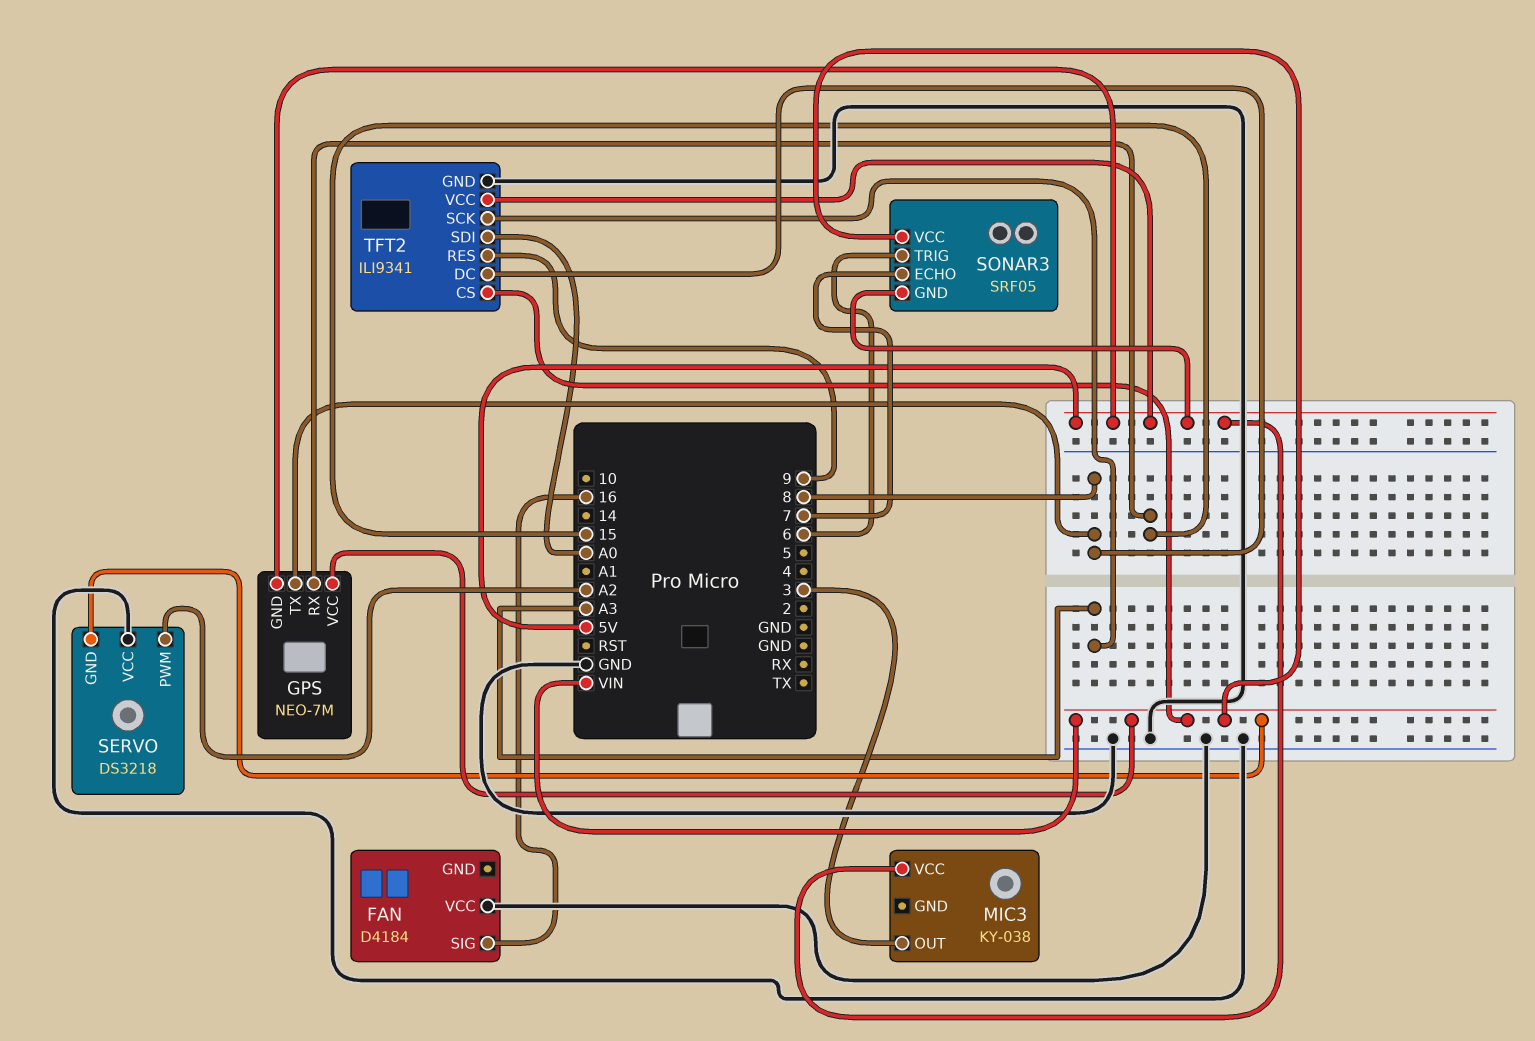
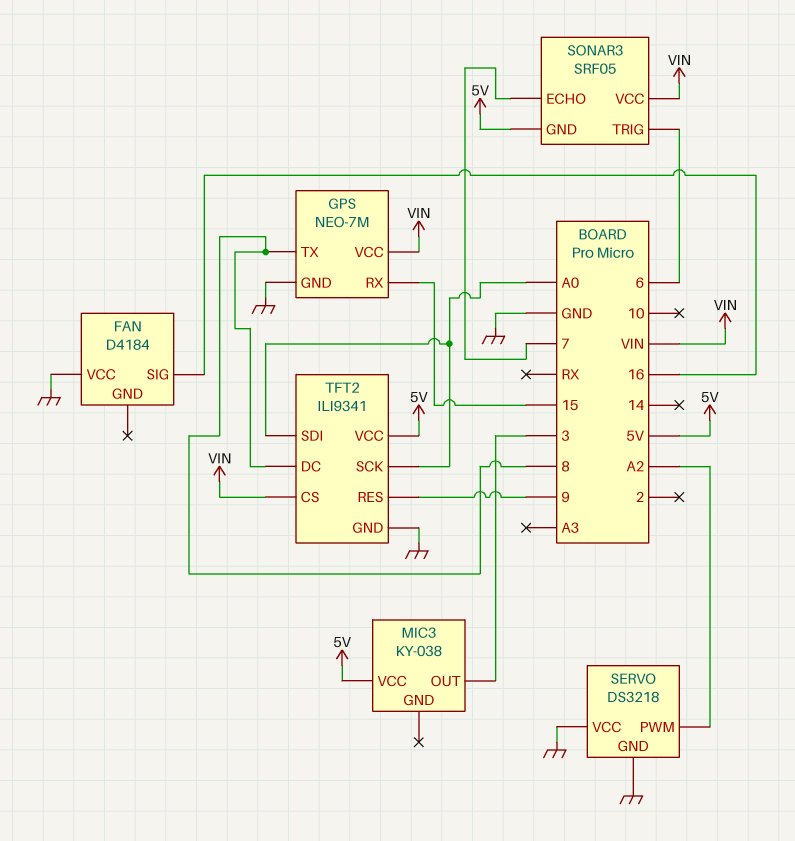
GPS pin GND: 5V -> GND
SERVO pin GND: VIN -> GND
TFT2 pin SCK: A3 -> A0

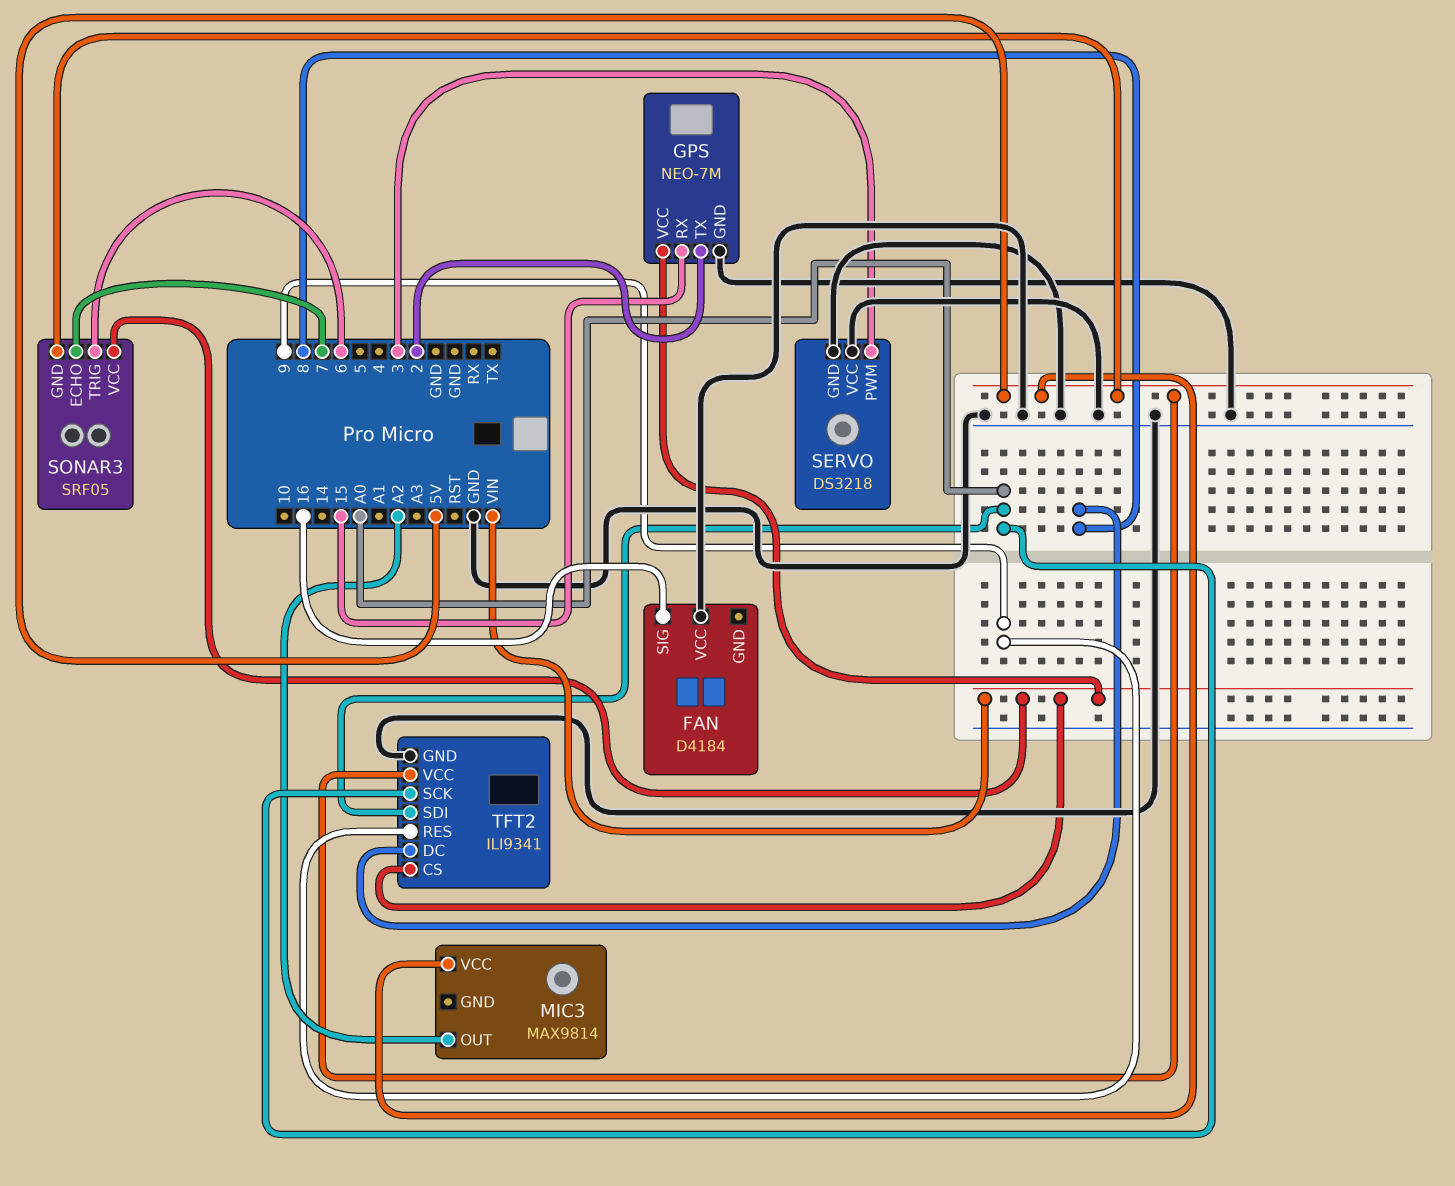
GPS pin TX: 8 -> 2
MIC3: KY-038 -> MAX9814
MIC3 pin OUT: 3 -> A2
SERVO pin PWM: A2 -> 3

